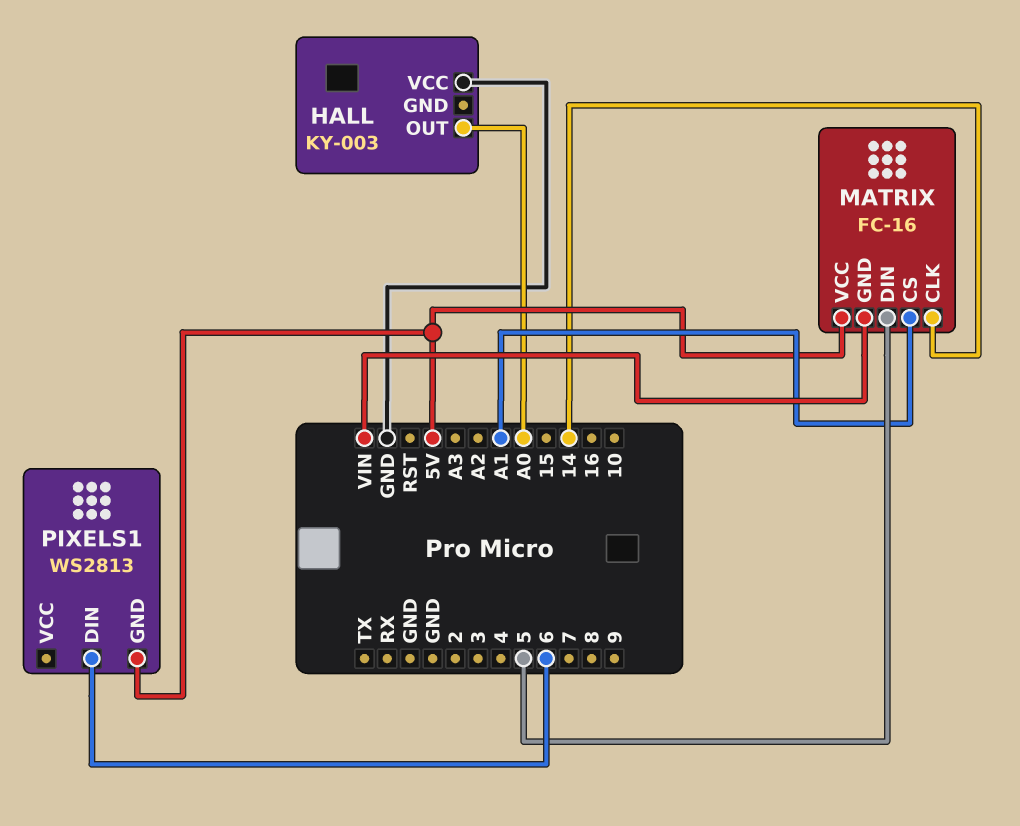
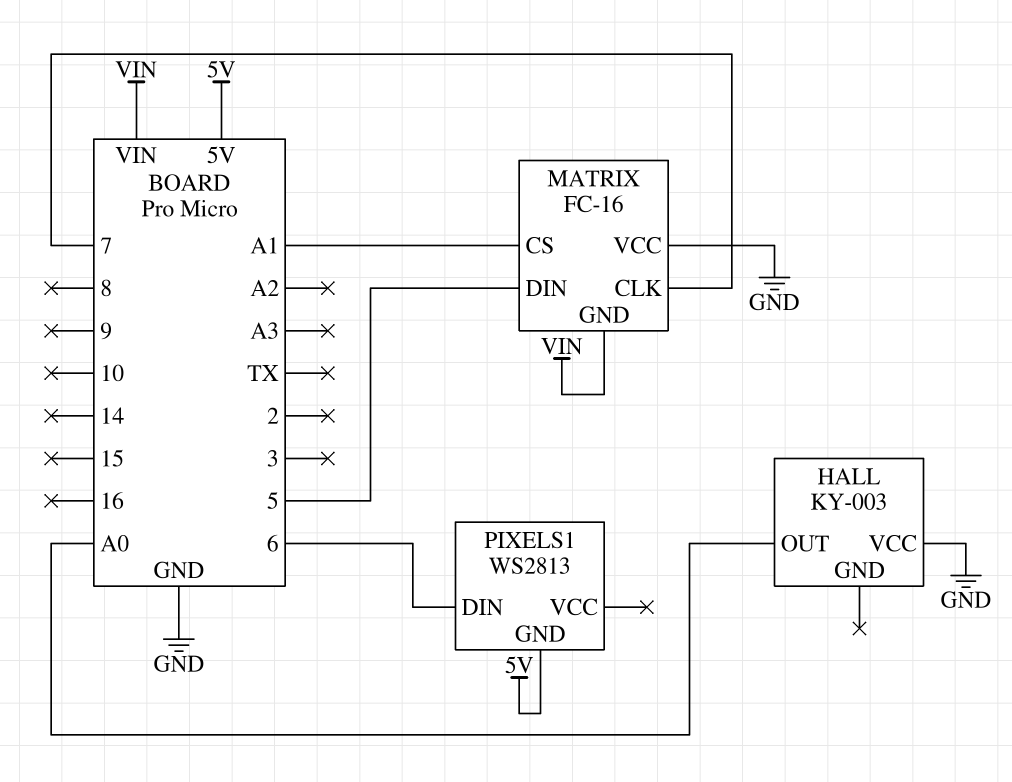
MATRIX pin CLK: 14 -> 7
MATRIX pin VCC: 5V -> GND

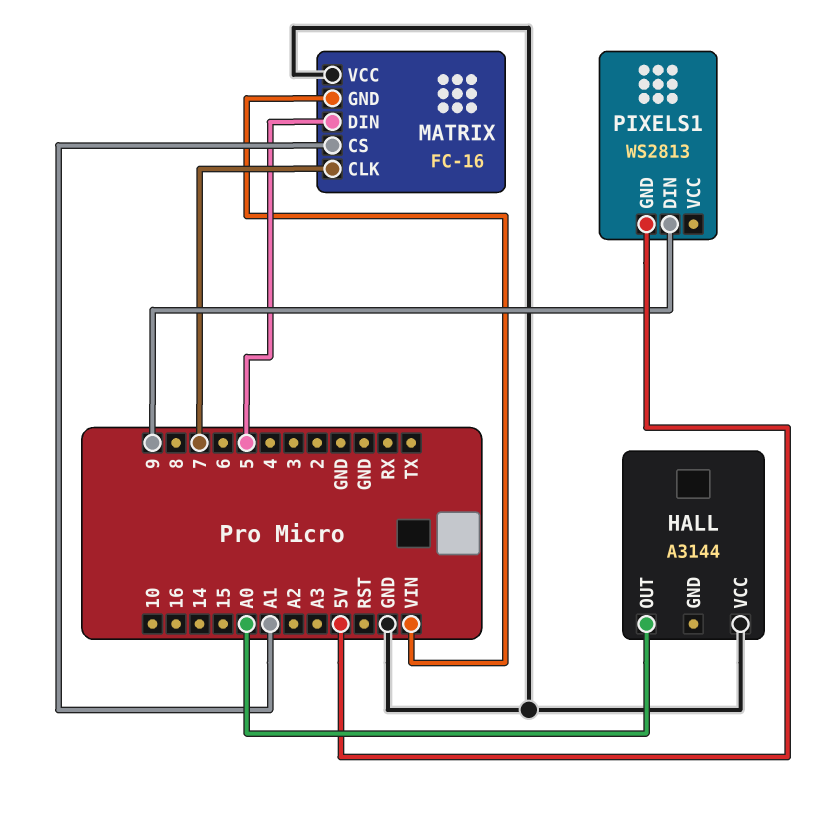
HALL: KY-003 -> A3144
PIXELS1 pin DIN: 6 -> 9

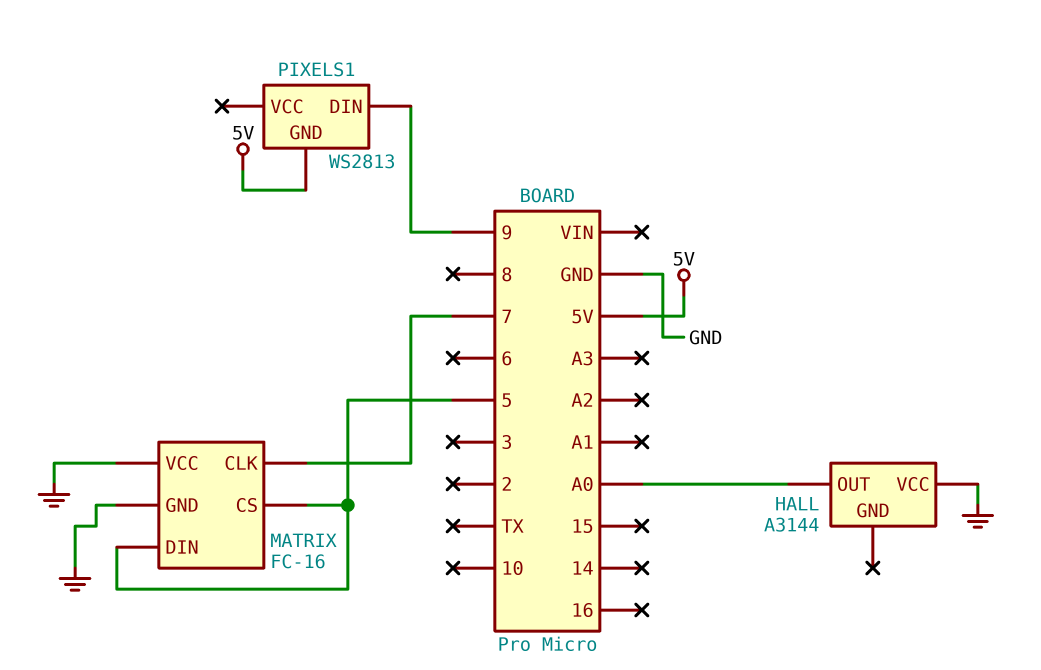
MATRIX pin CS: A1 -> 5
MATRIX pin GND: VIN -> GND

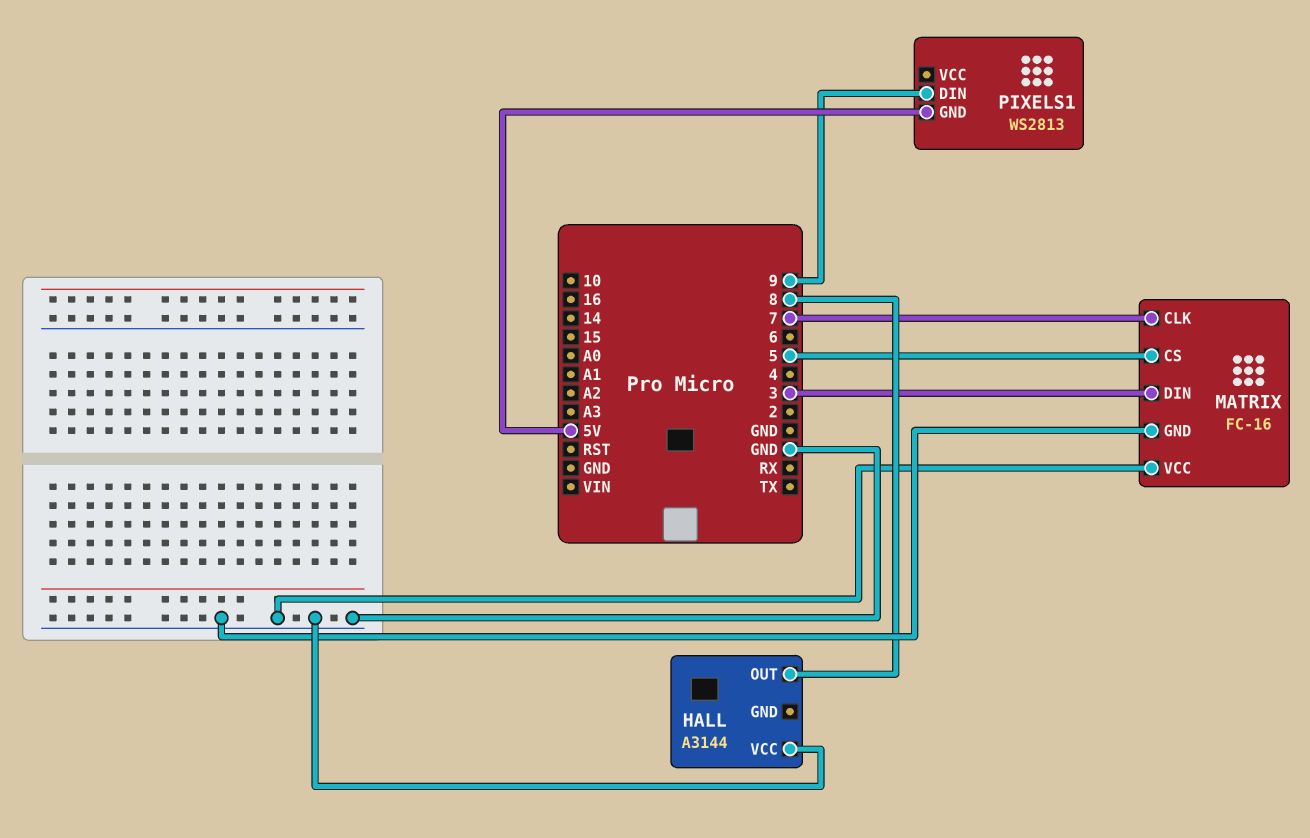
HALL pin OUT: A0 -> 8
MATRIX pin DIN: 5 -> 3

